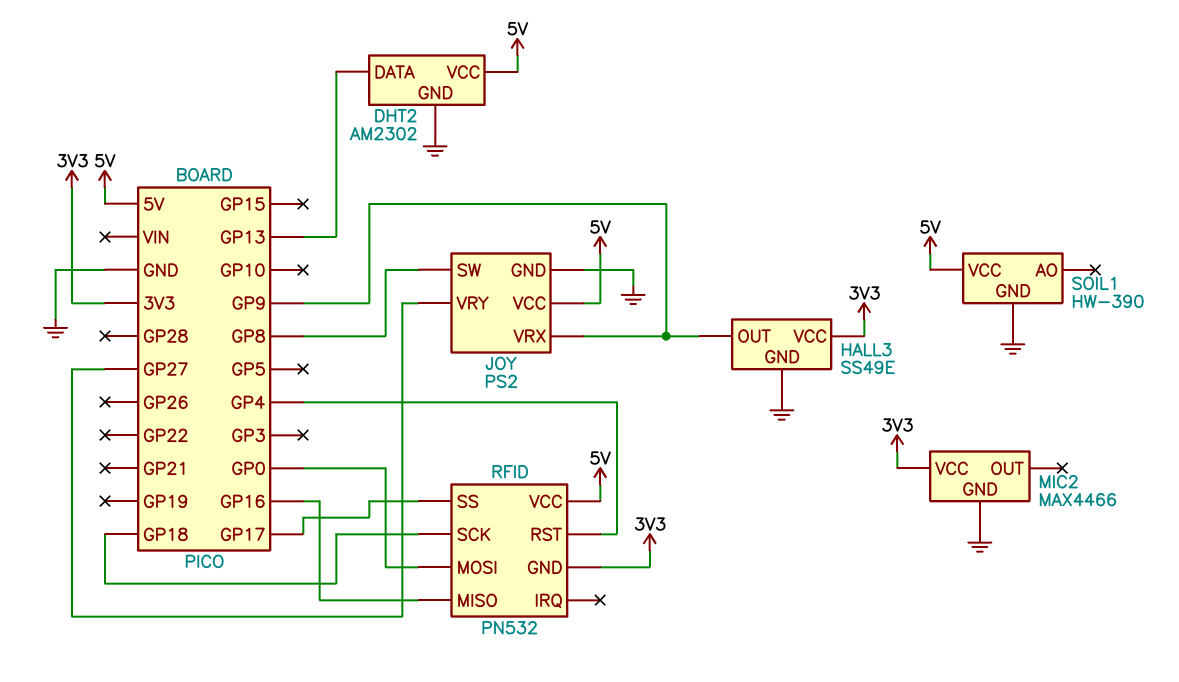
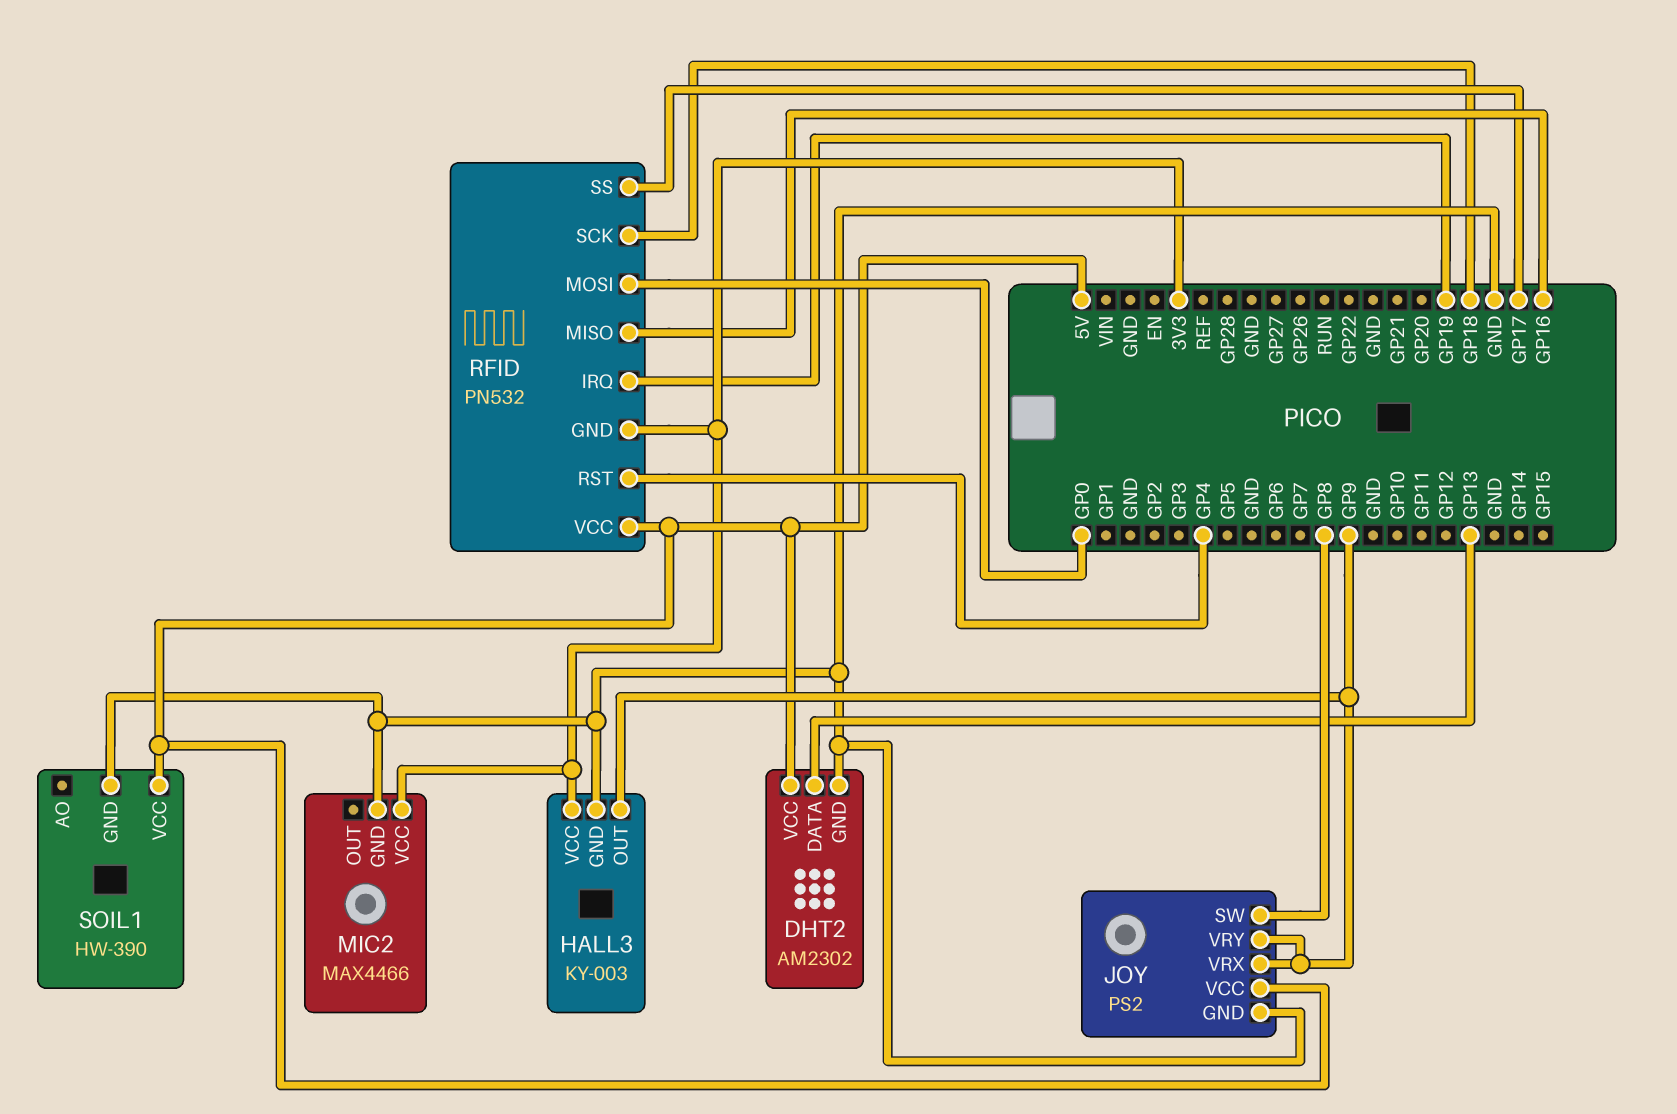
HALL3: SS49E -> KY-003
JOY pin VRY: GP27 -> GP9
RFID pin IRQ: none -> GP19

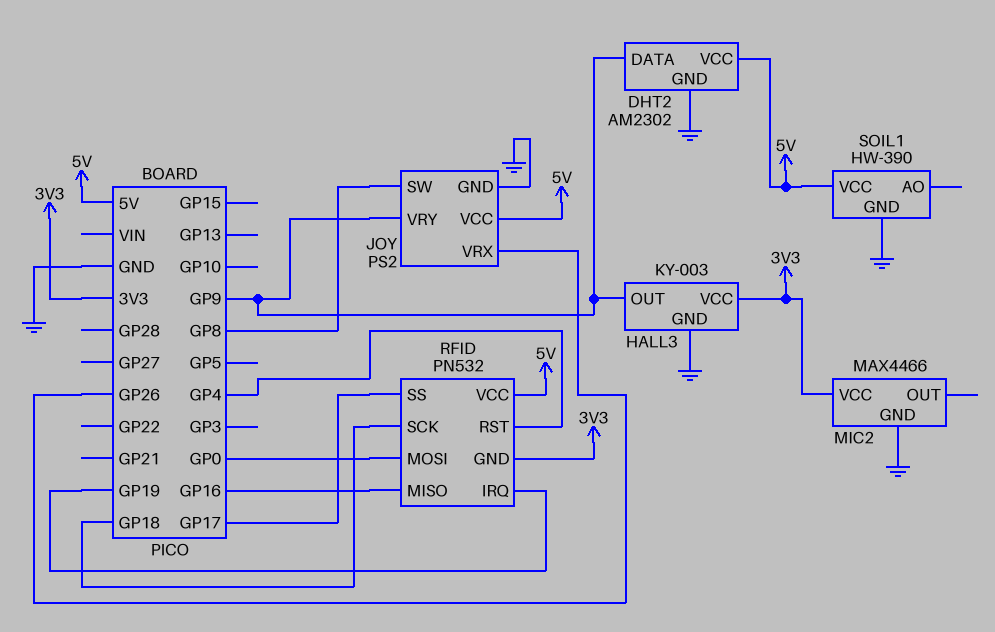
DHT2 pin DATA: GP13 -> GP9
JOY pin VRX: GP9 -> GP26

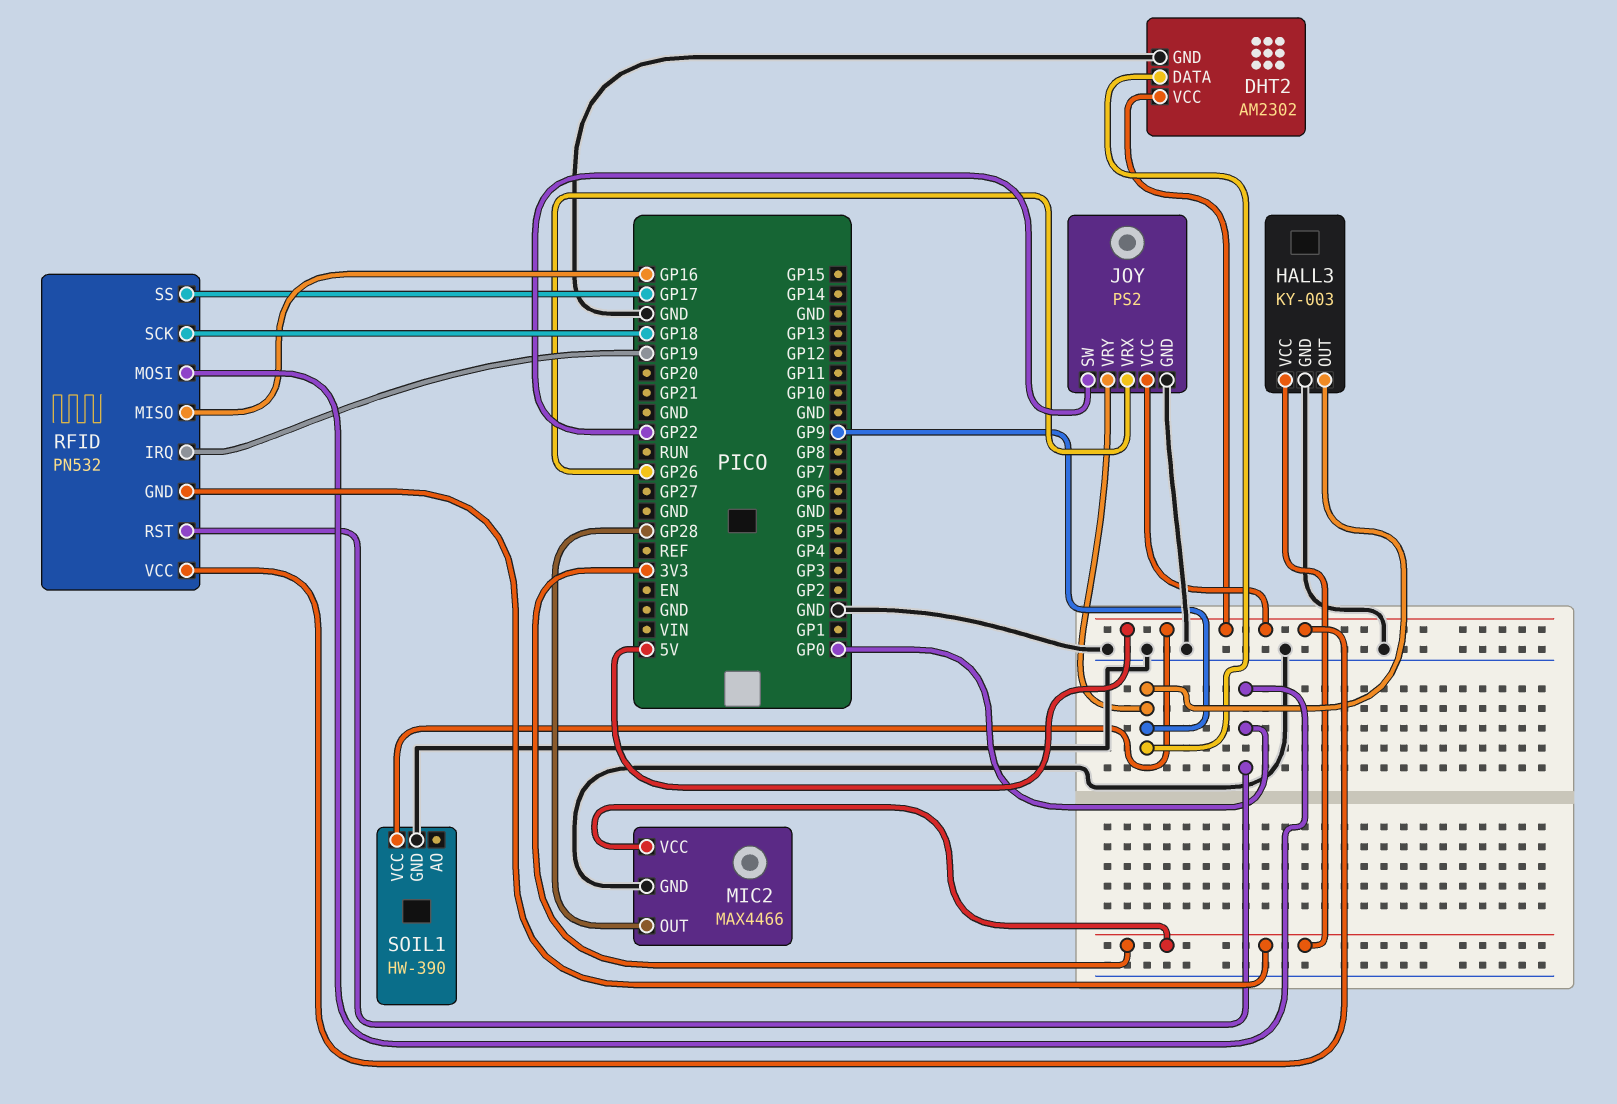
JOY pin SW: GP8 -> GP22
MIC2 pin OUT: none -> GP28
RFID pin RST: GP4 -> GP0

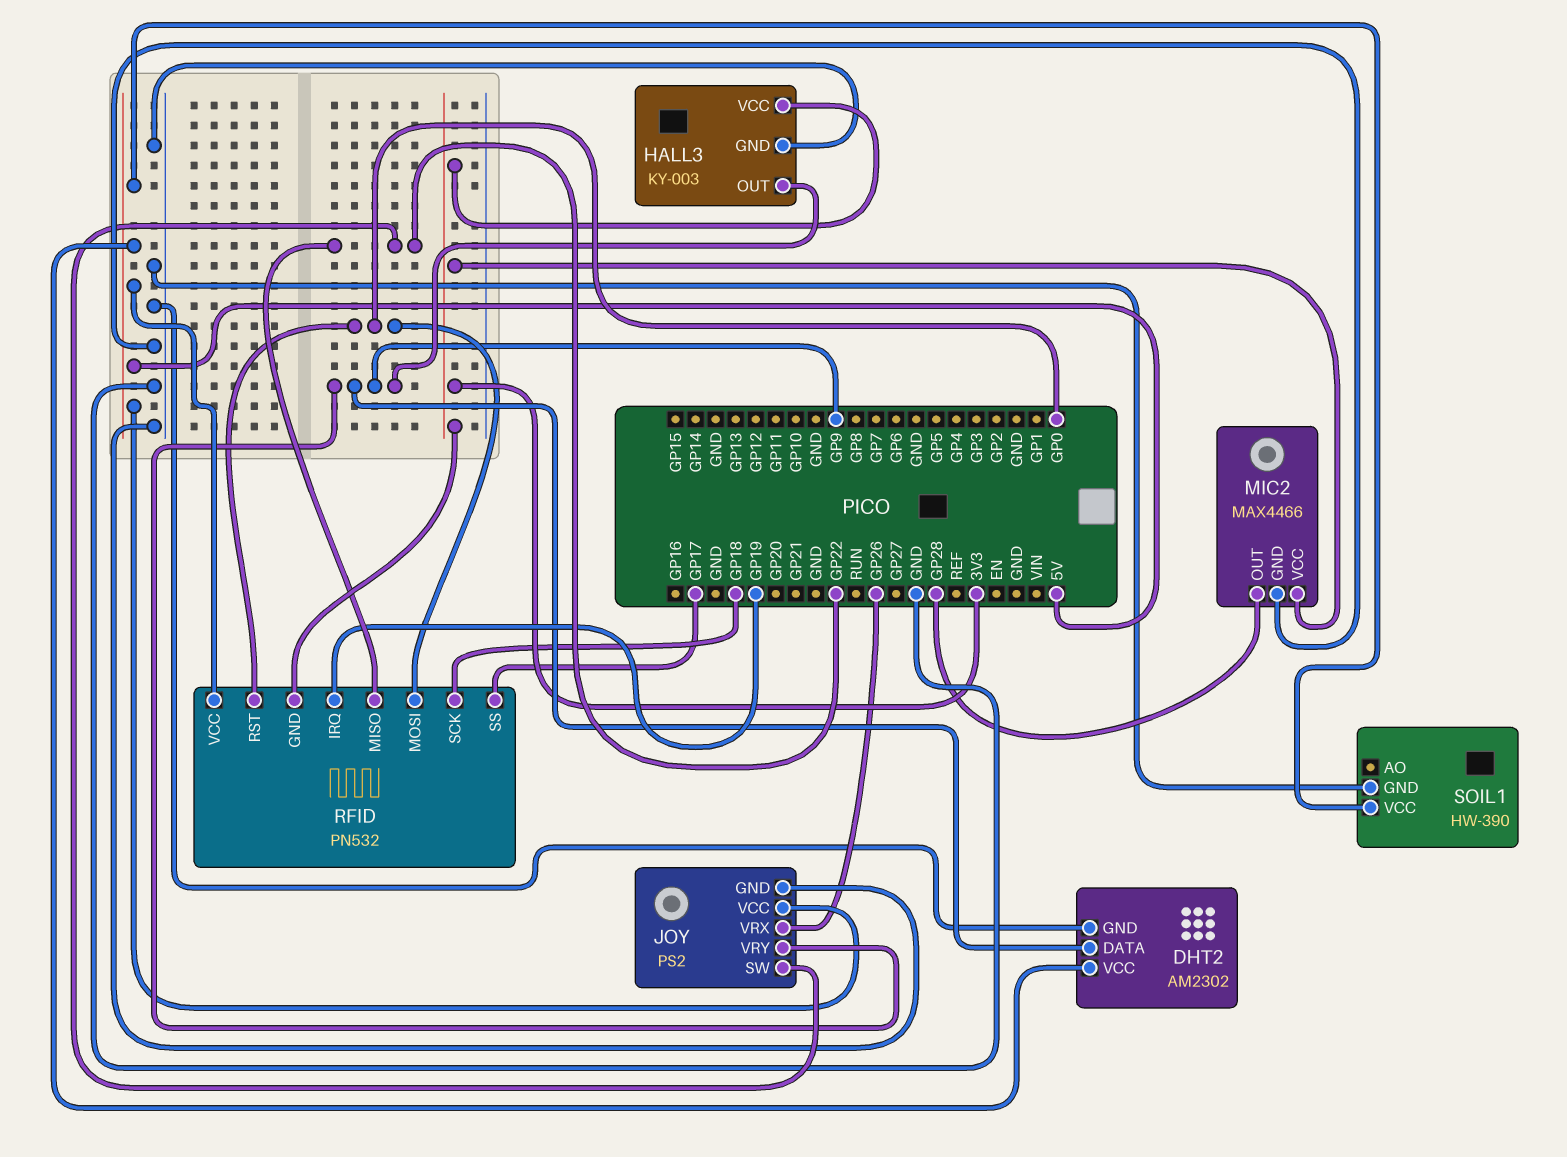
RFID pin MISO: GP16 -> GP22

